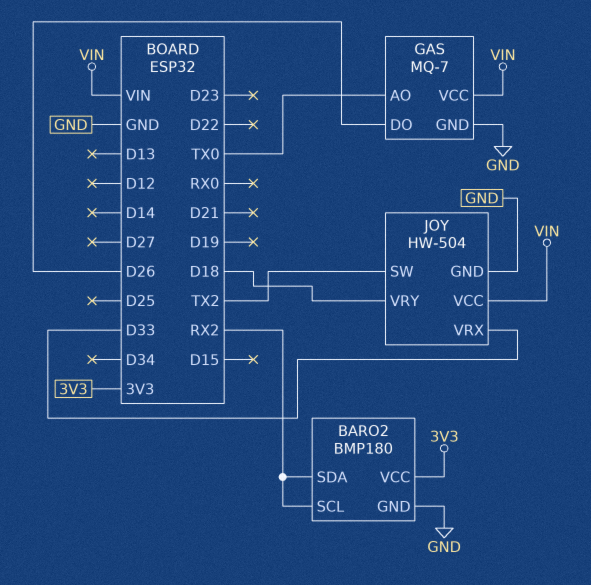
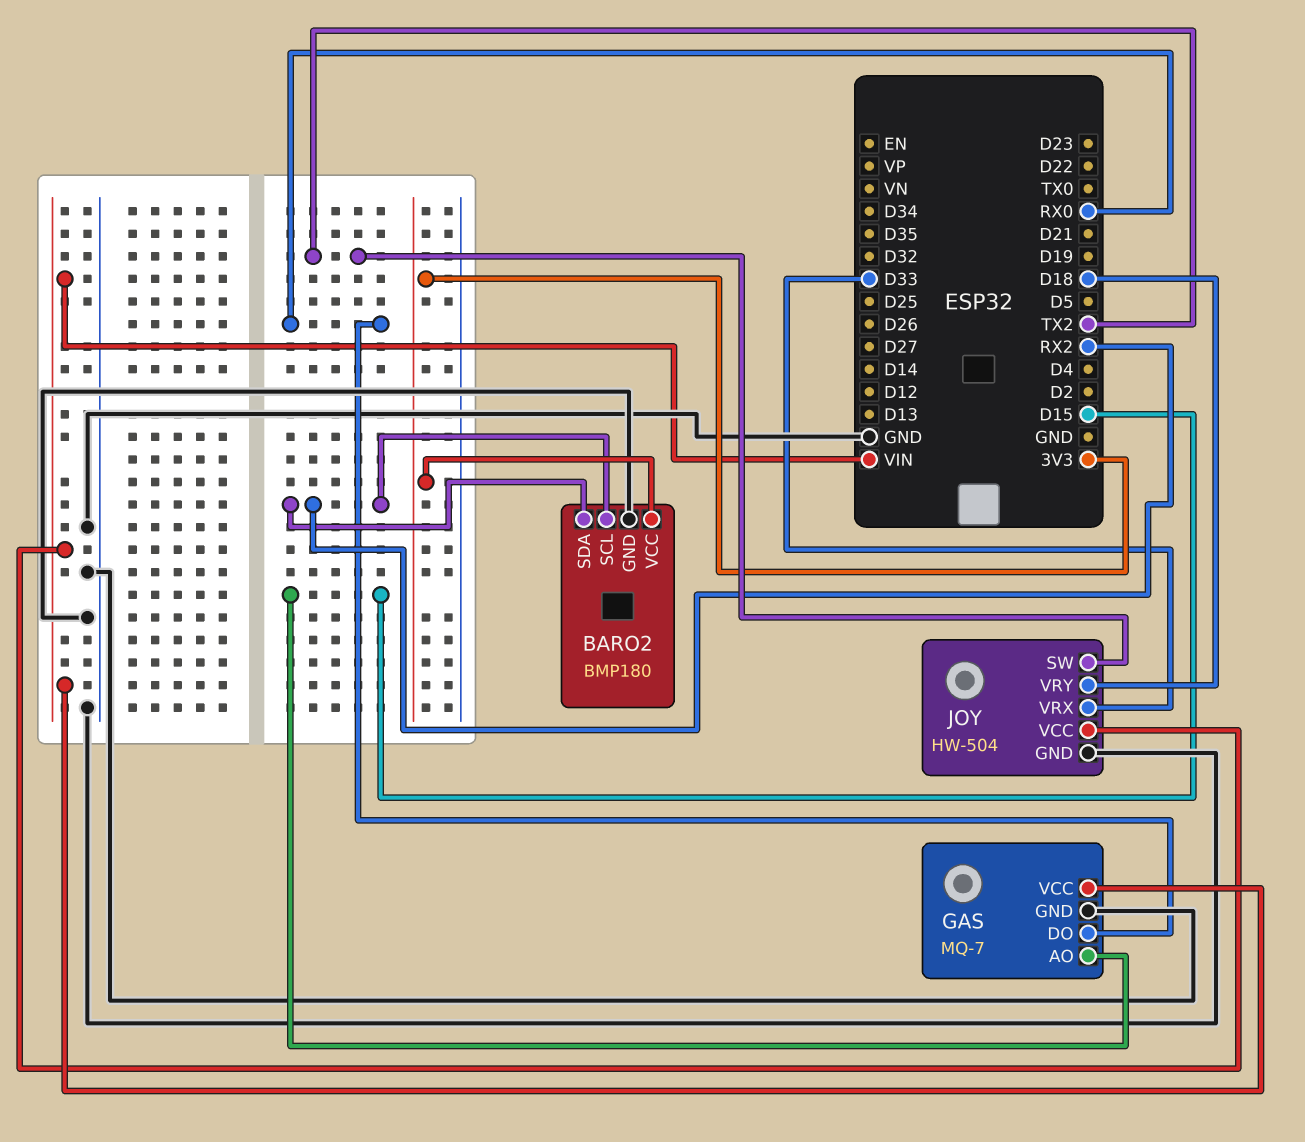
GAS pin AO: TX0 -> D15
GAS pin DO: D26 -> RX0

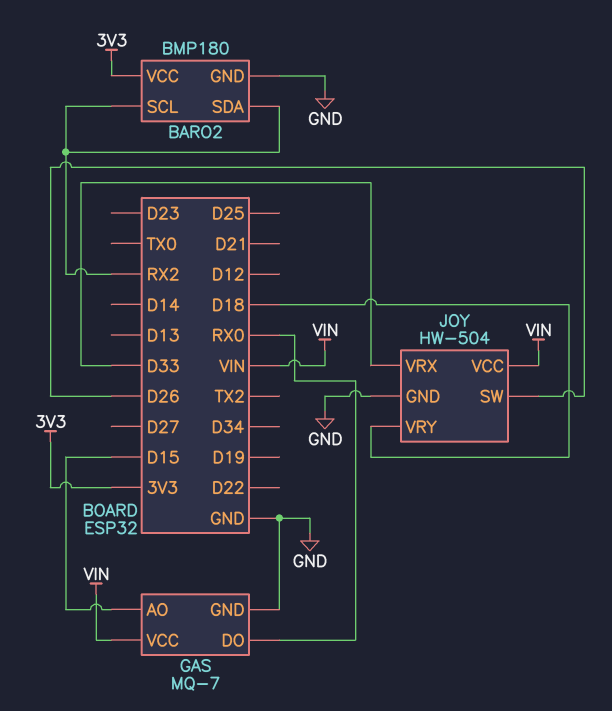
JOY pin SW: TX2 -> D26

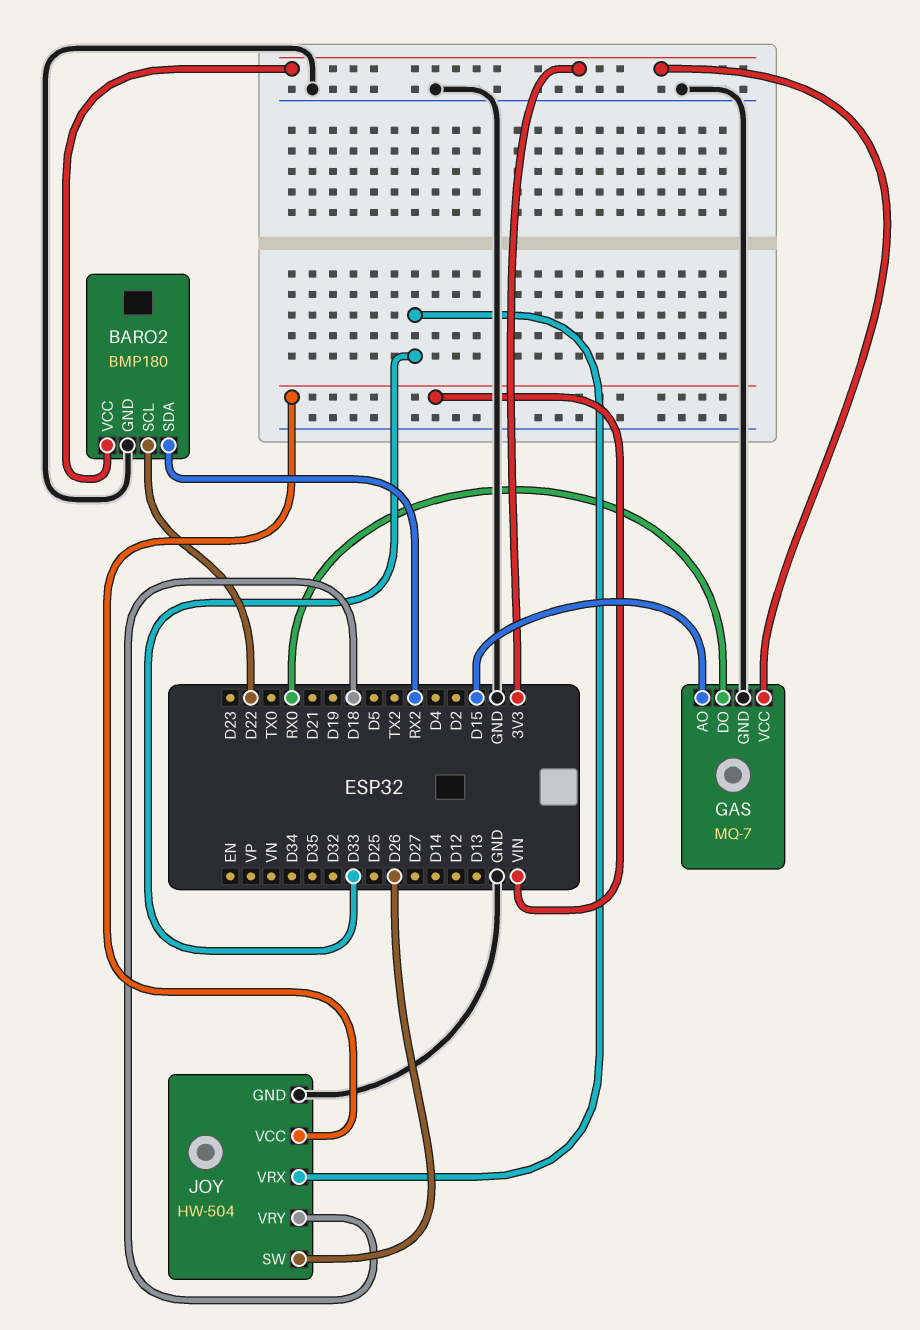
BARO2 pin SCL: RX2 -> D22
GAS pin VCC: VIN -> 3V3

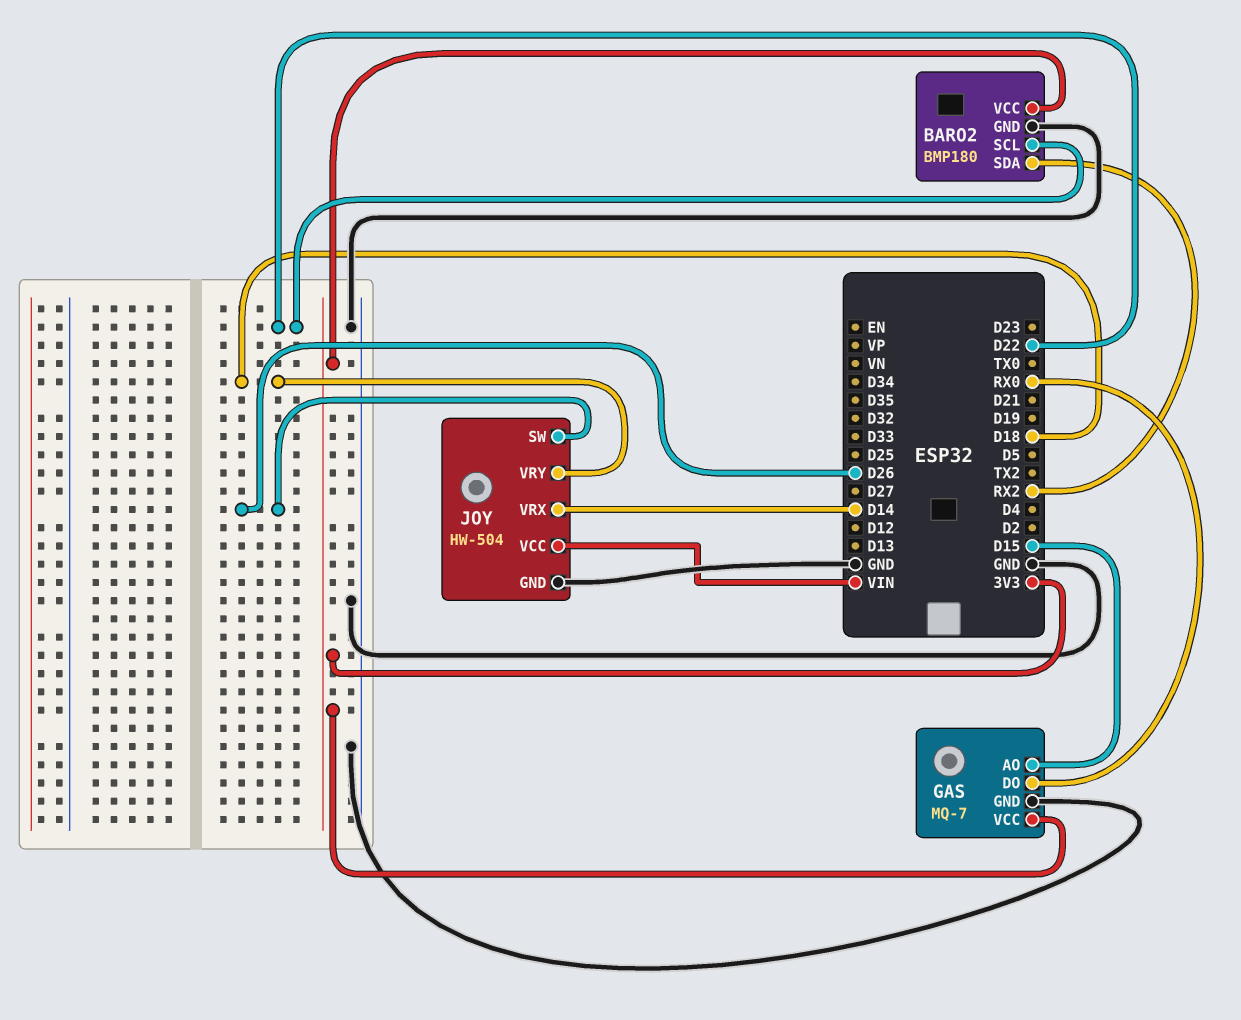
JOY pin VRX: D33 -> D14

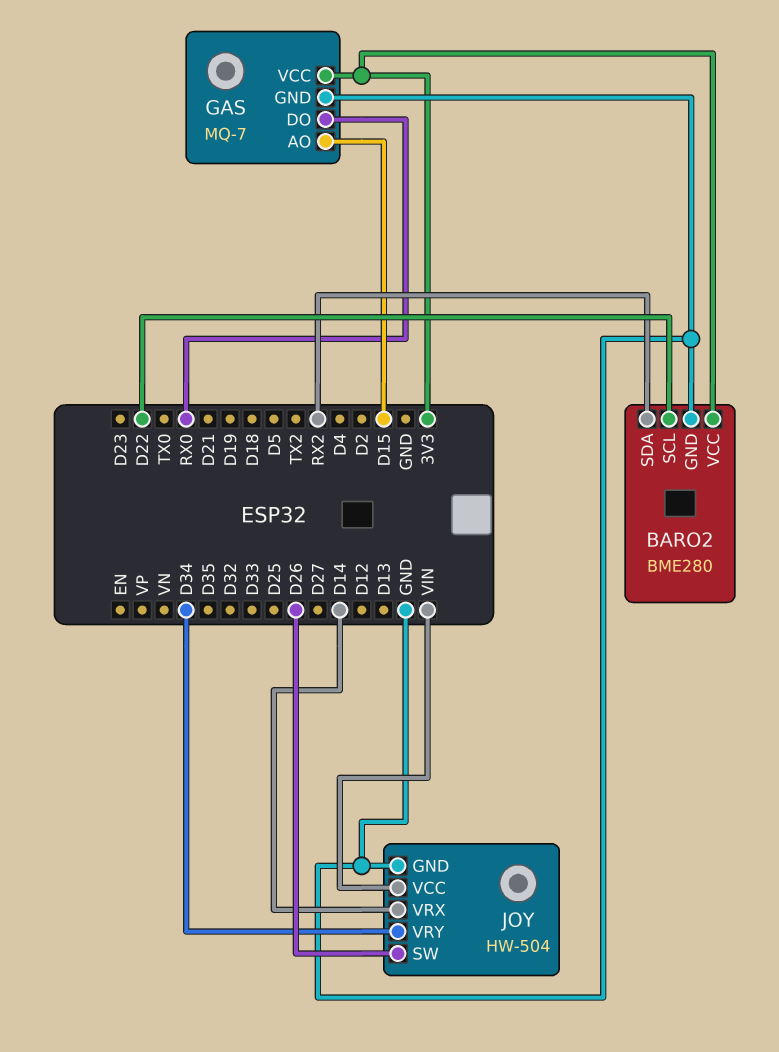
BARO2: BMP180 -> BME280
JOY pin VRY: D18 -> D34

